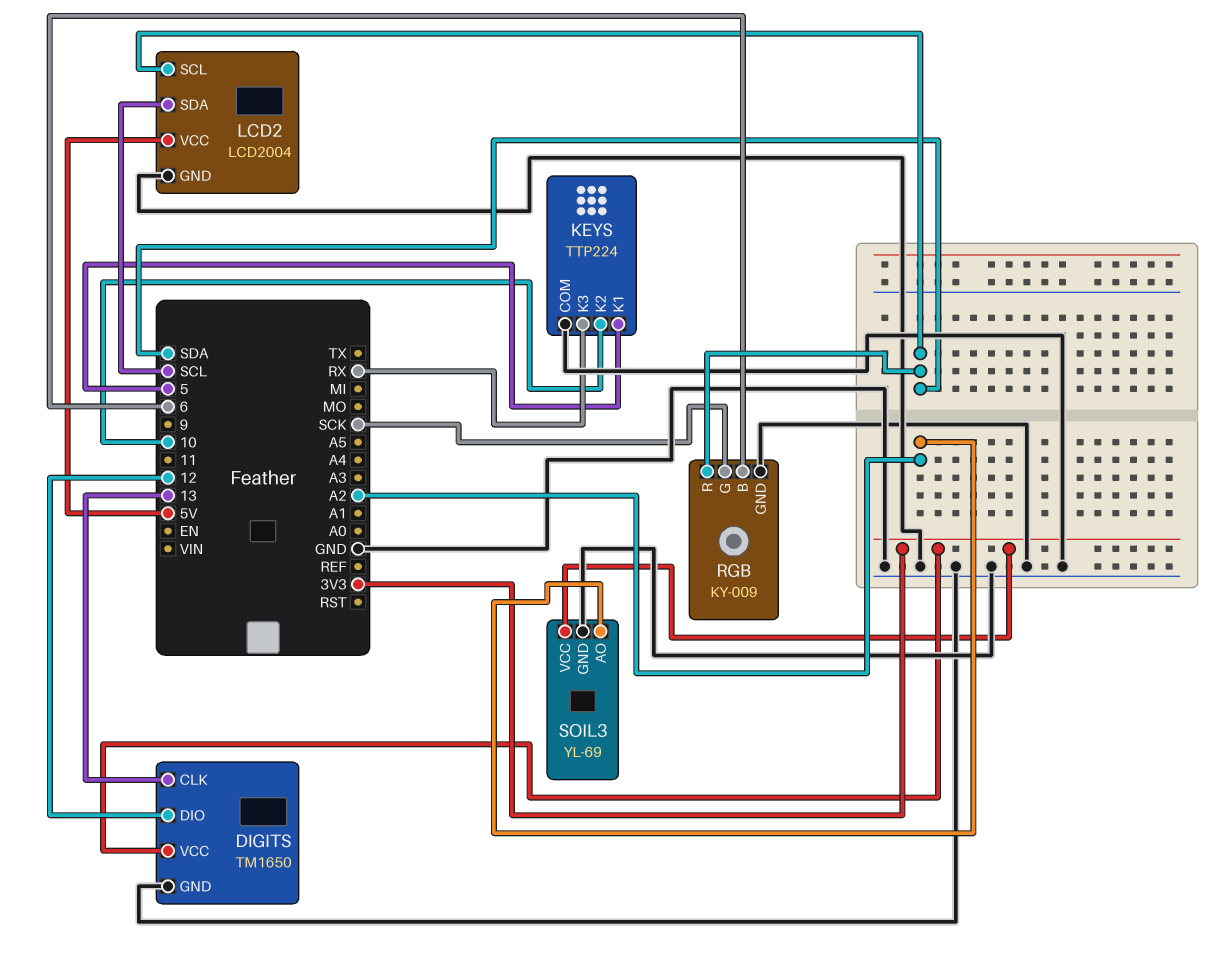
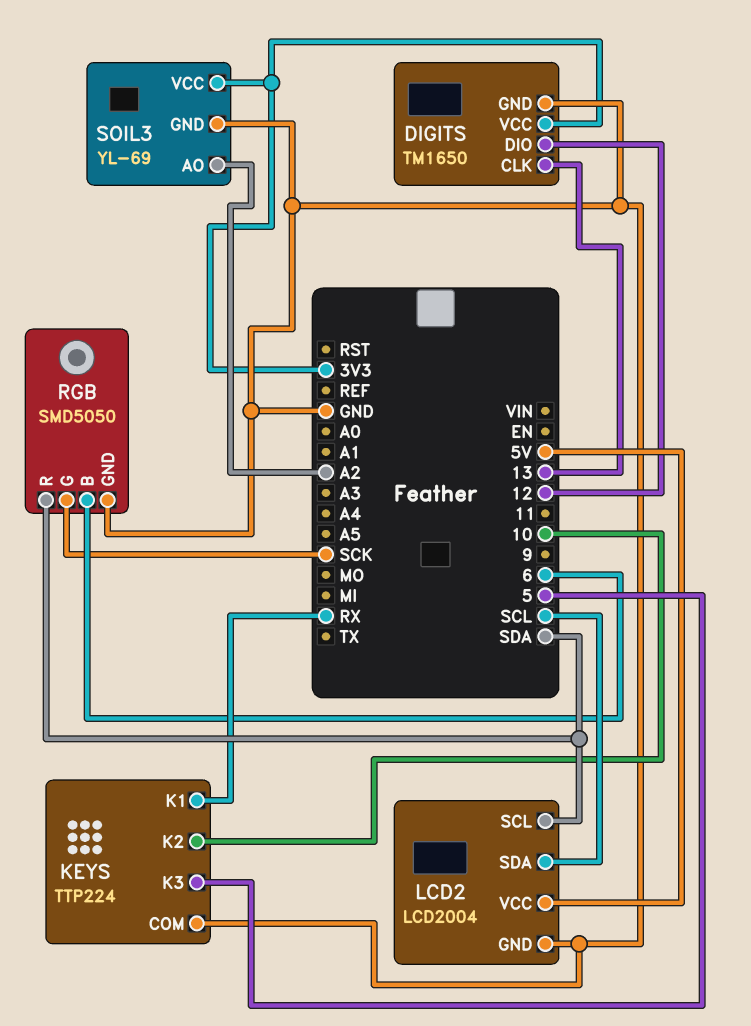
KEYS pin K1: 5 -> RX
KEYS pin K3: RX -> 5
RGB: KY-009 -> SMD5050

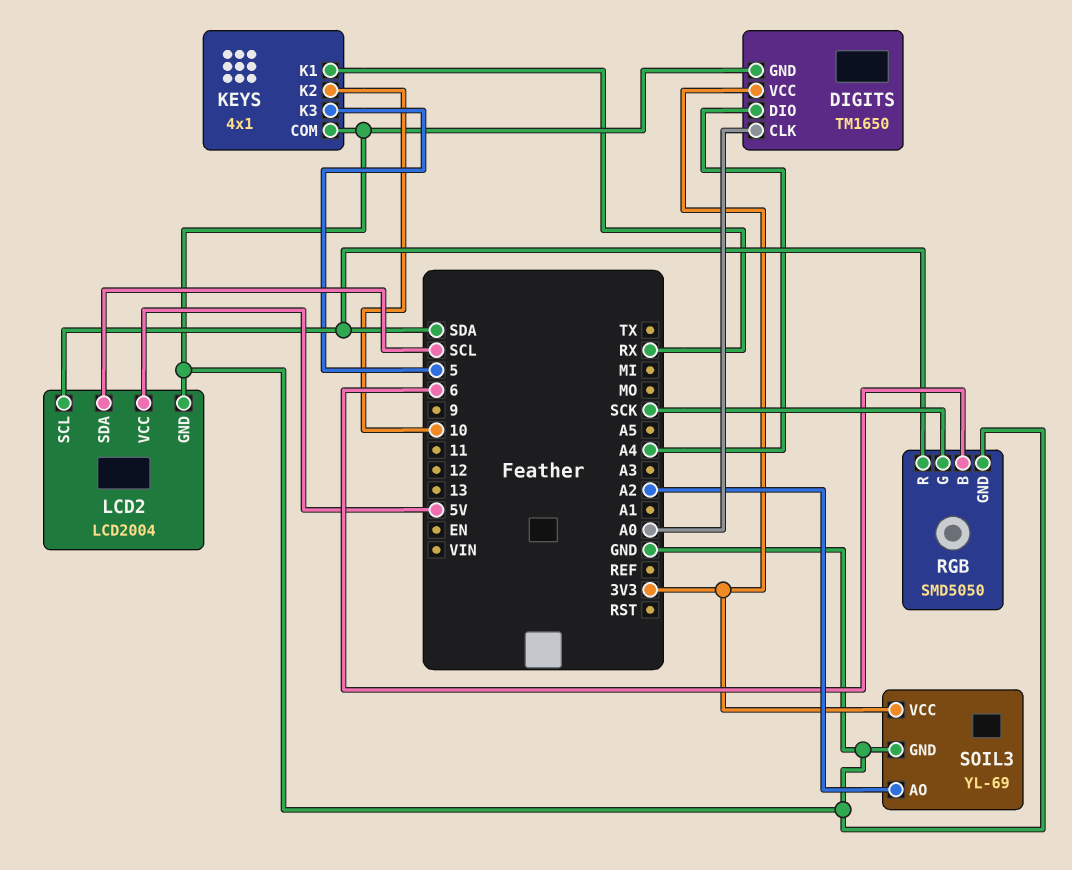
DIGITS pin CLK: 13 -> A0
DIGITS pin DIO: 12 -> A4
KEYS: TTP224 -> 4x1

